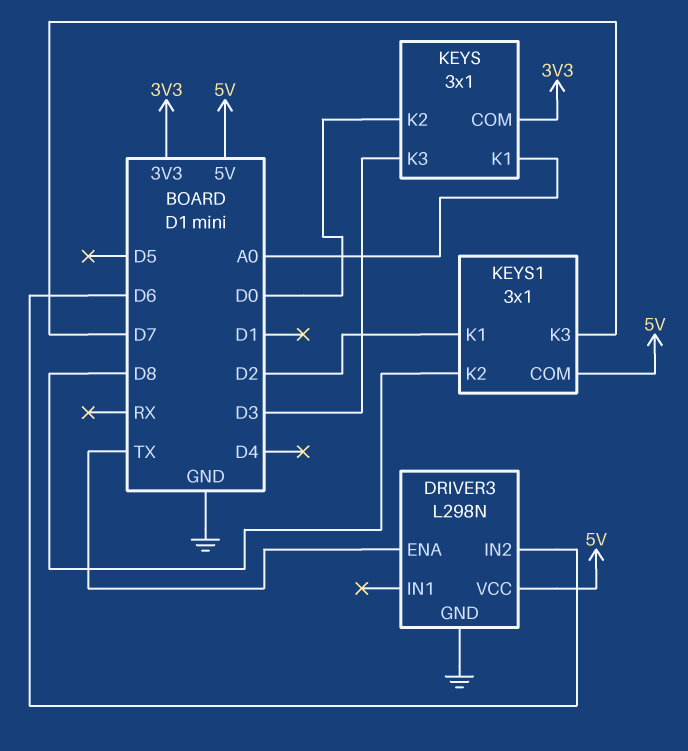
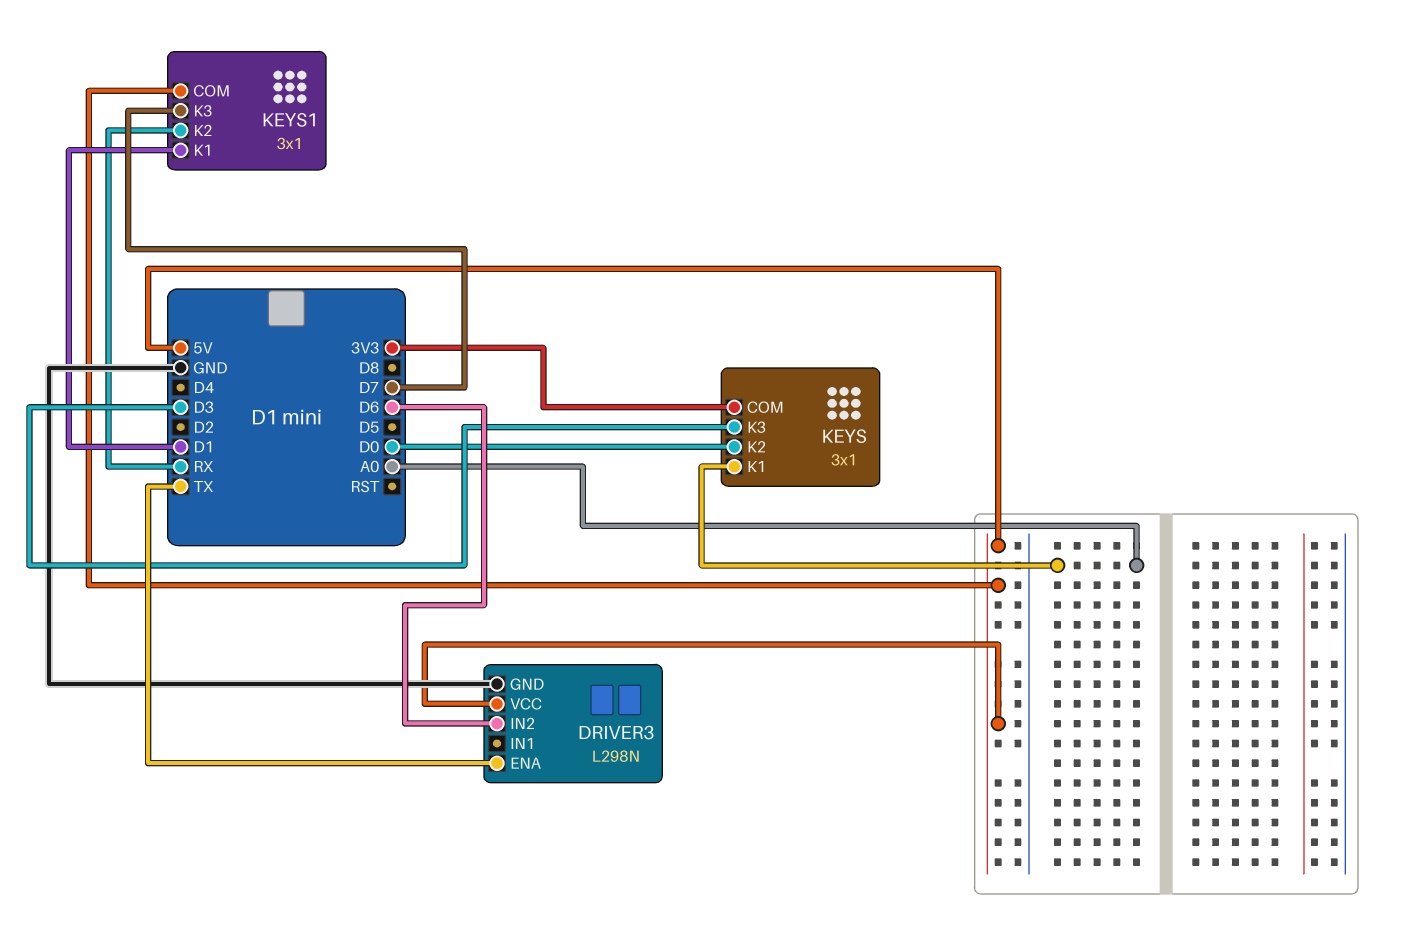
KEYS1 pin K1: D2 -> D1
KEYS1 pin K2: D8 -> RX

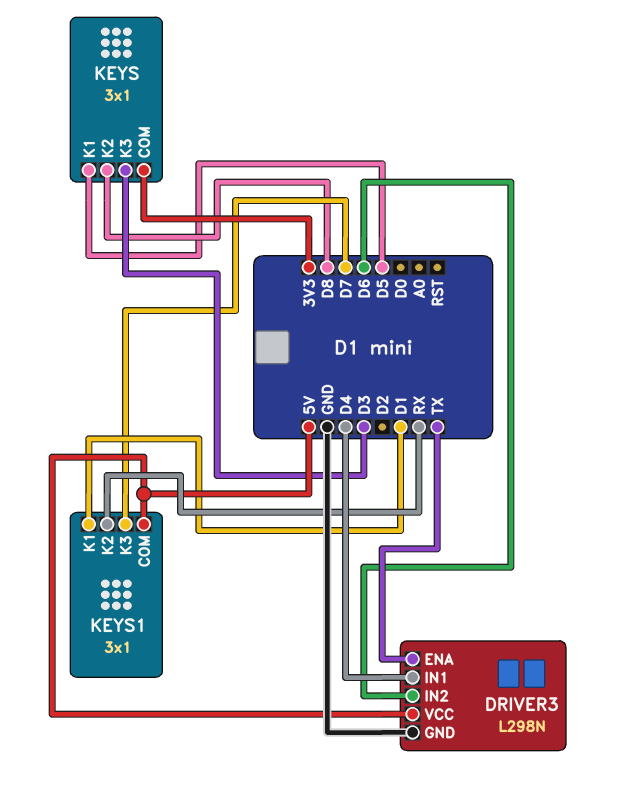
DRIVER3 pin IN1: none -> D4
KEYS pin K1: A0 -> D5
KEYS pin K2: D0 -> D8

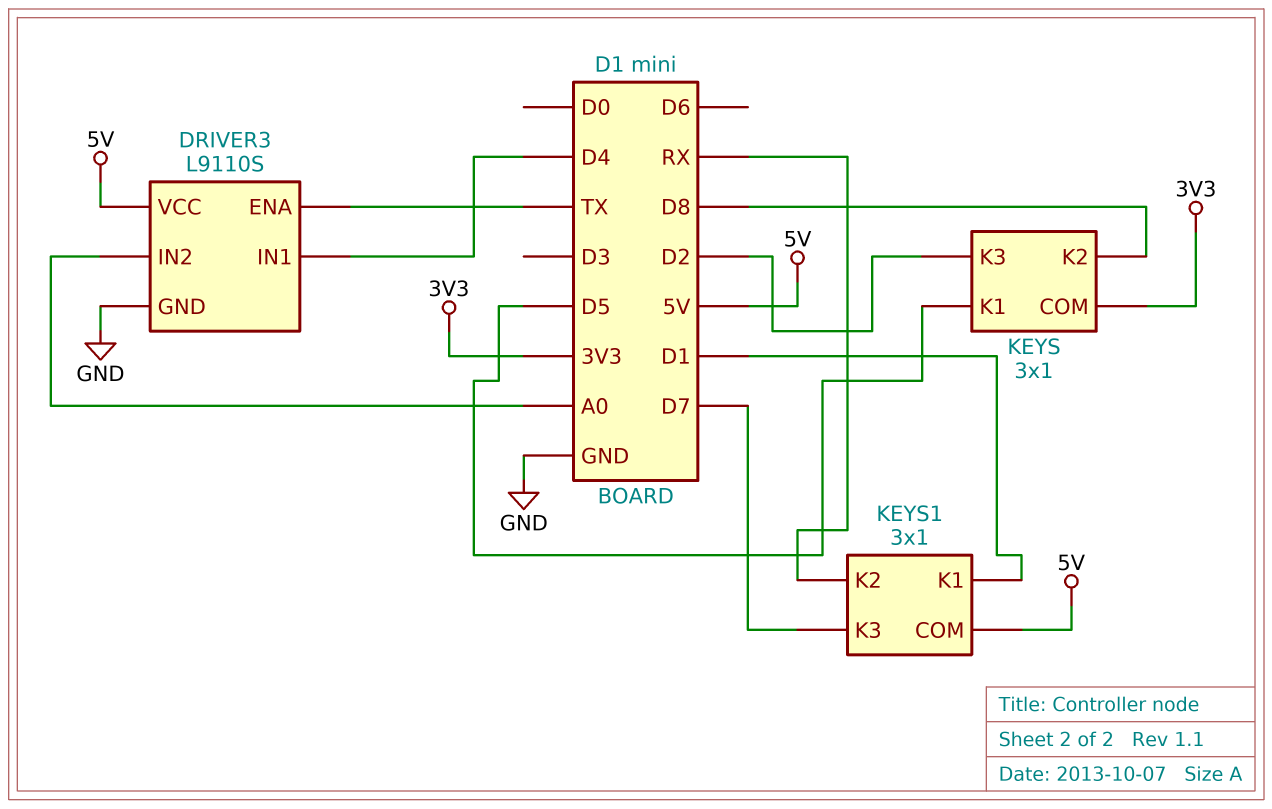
DRIVER3: L298N -> L9110S
DRIVER3 pin IN2: D6 -> A0
KEYS pin K3: D3 -> D2

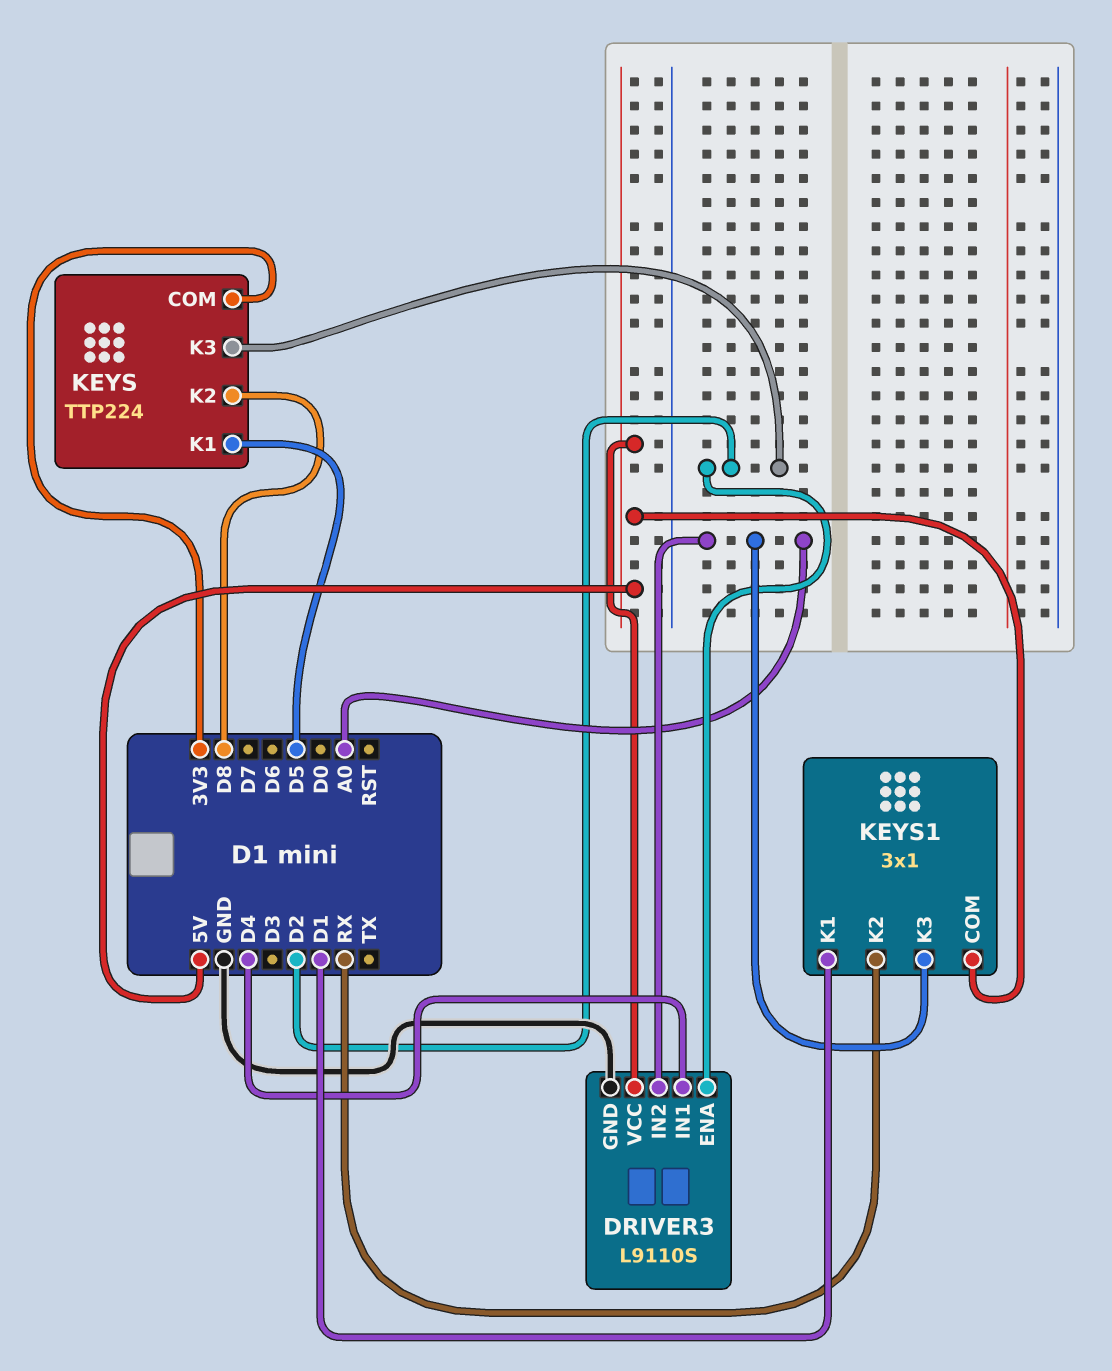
DRIVER3 pin ENA: TX -> D2
KEYS: 3x1 -> TTP224
KEYS1 pin K3: D7 -> A0

